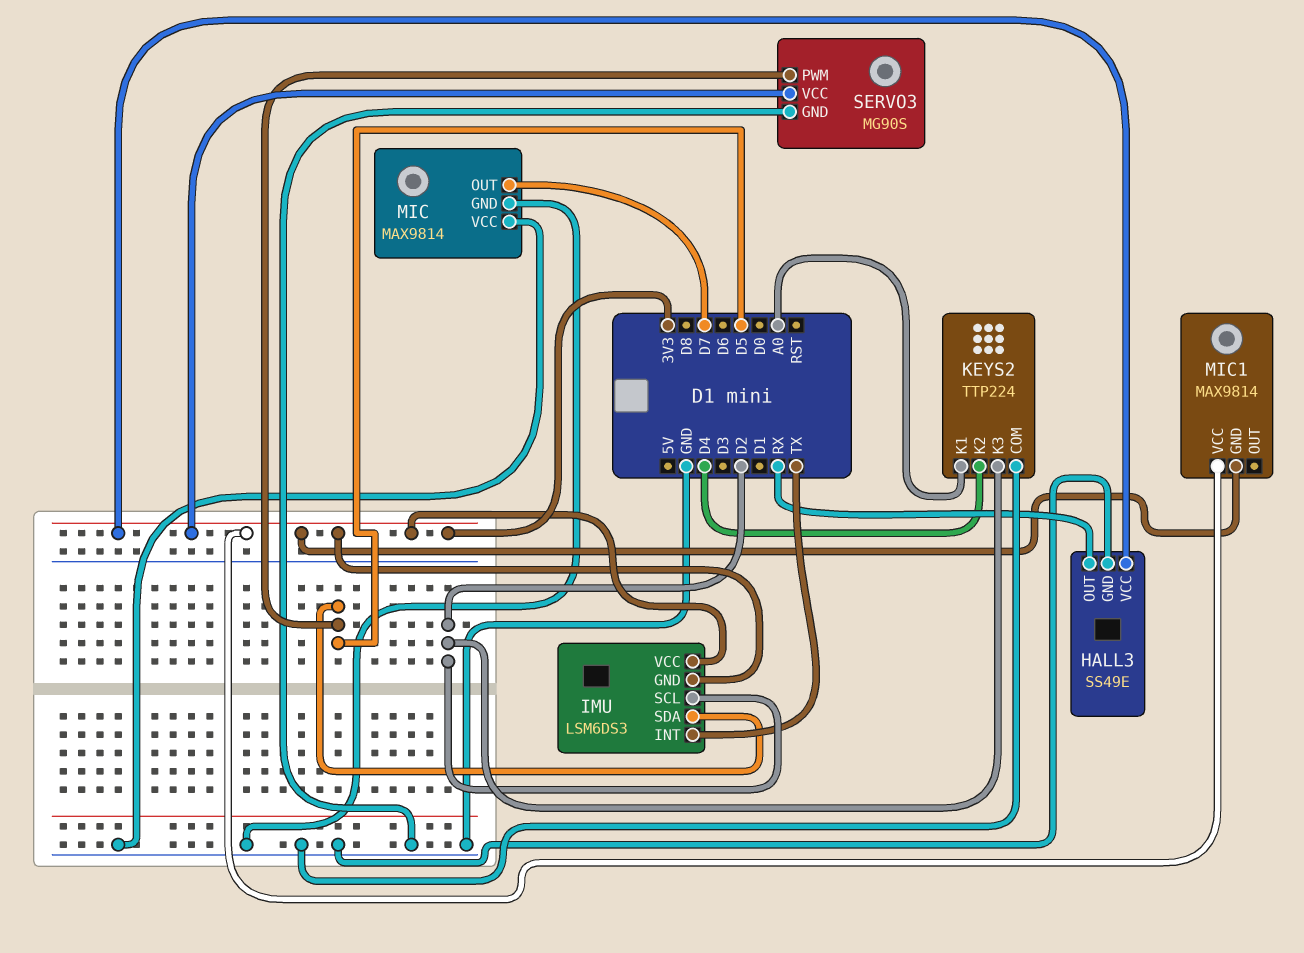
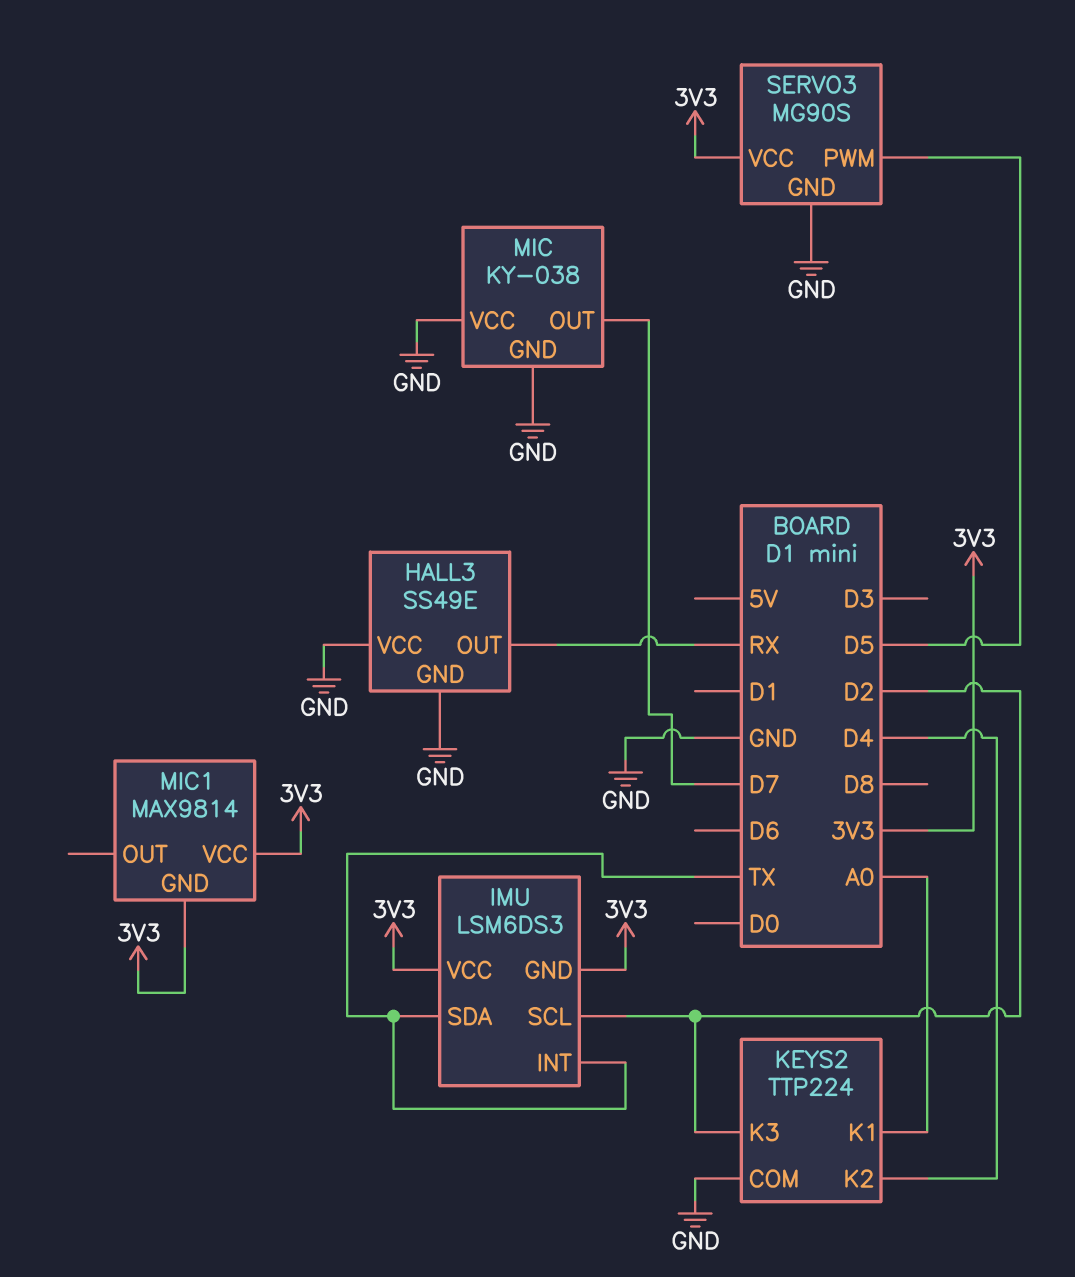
HALL3 pin VCC: 3V3 -> GND
IMU pin SDA: D5 -> TX
MIC: MAX9814 -> KY-038

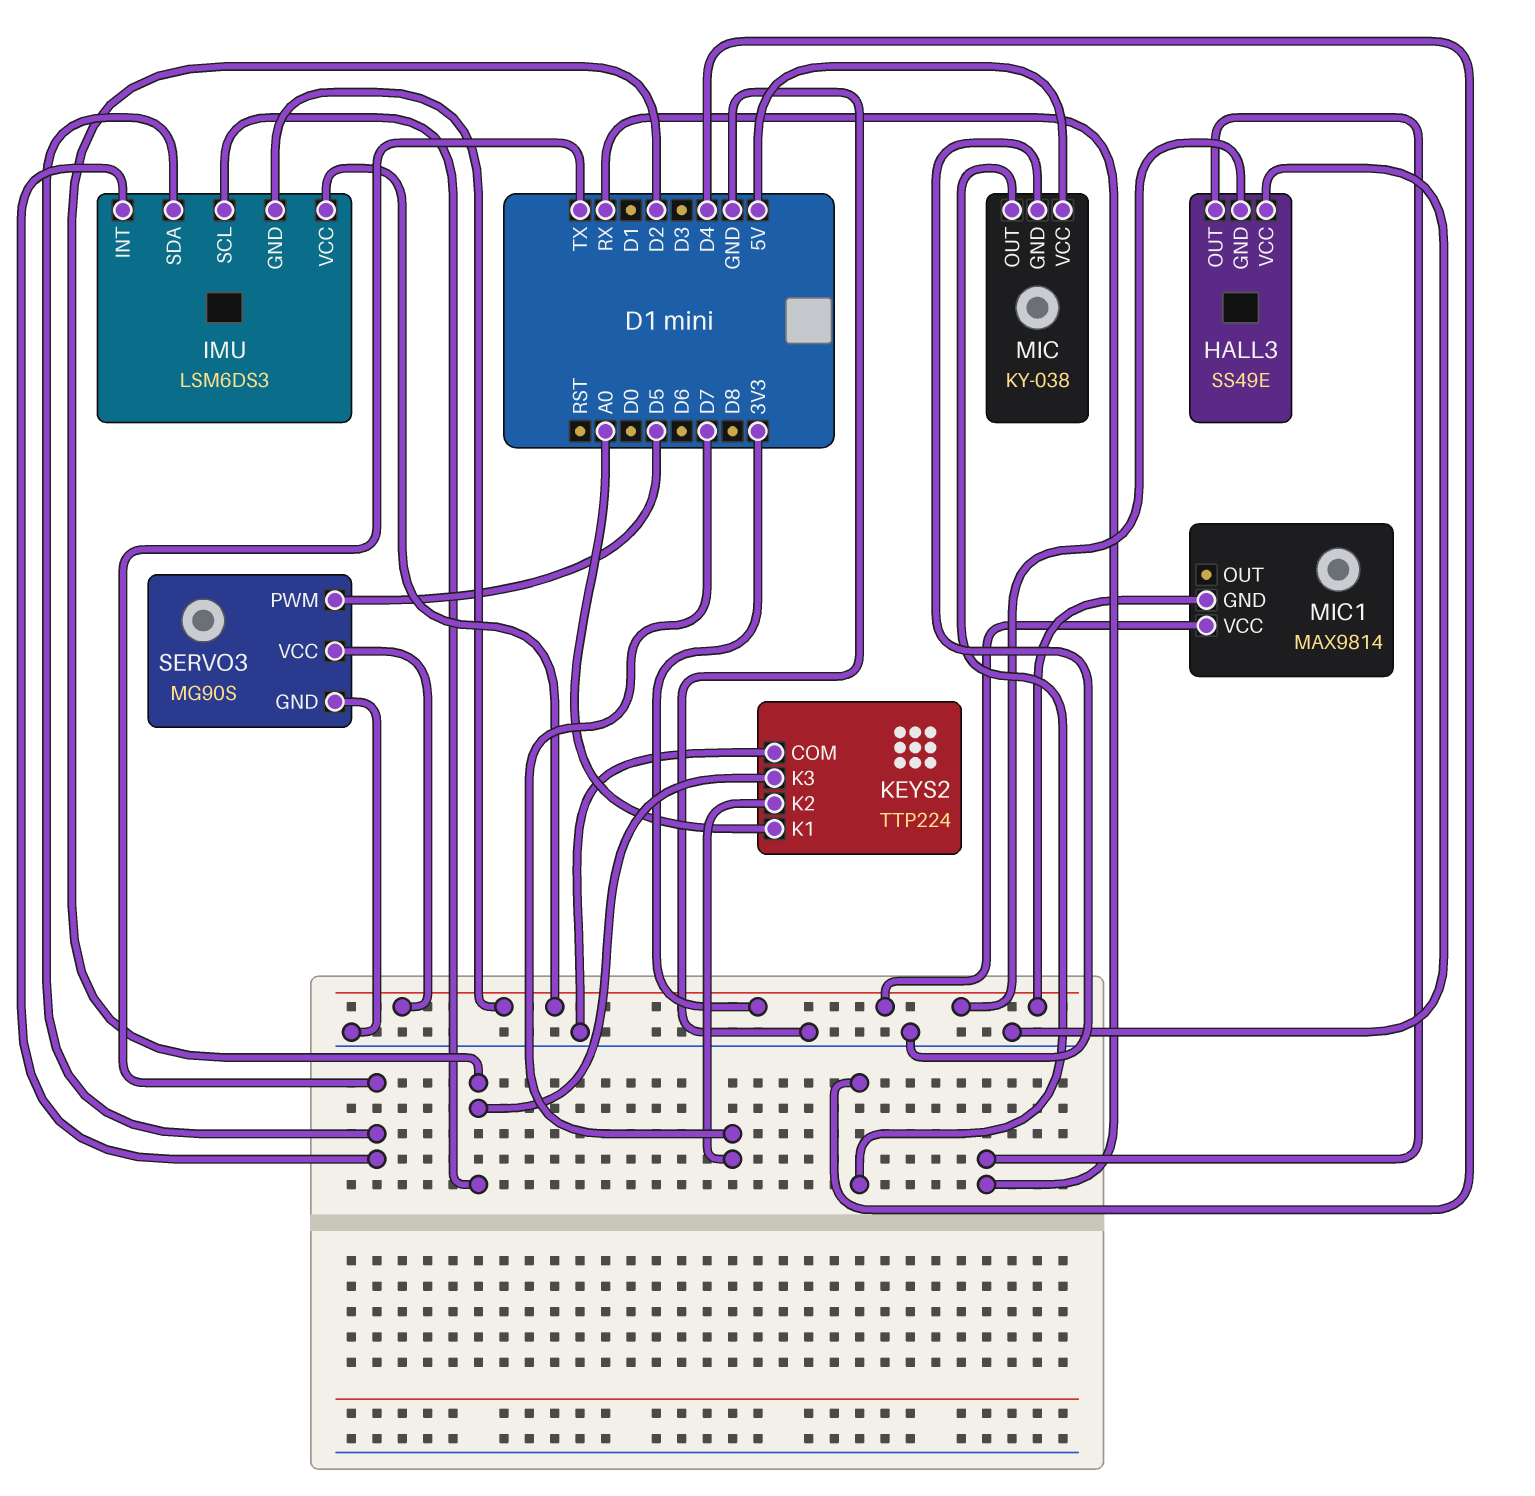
HALL3 pin GND: GND -> 3V3
KEYS2 pin K2: D4 -> D7
MIC pin OUT: D7 -> D4
MIC pin VCC: GND -> 5V

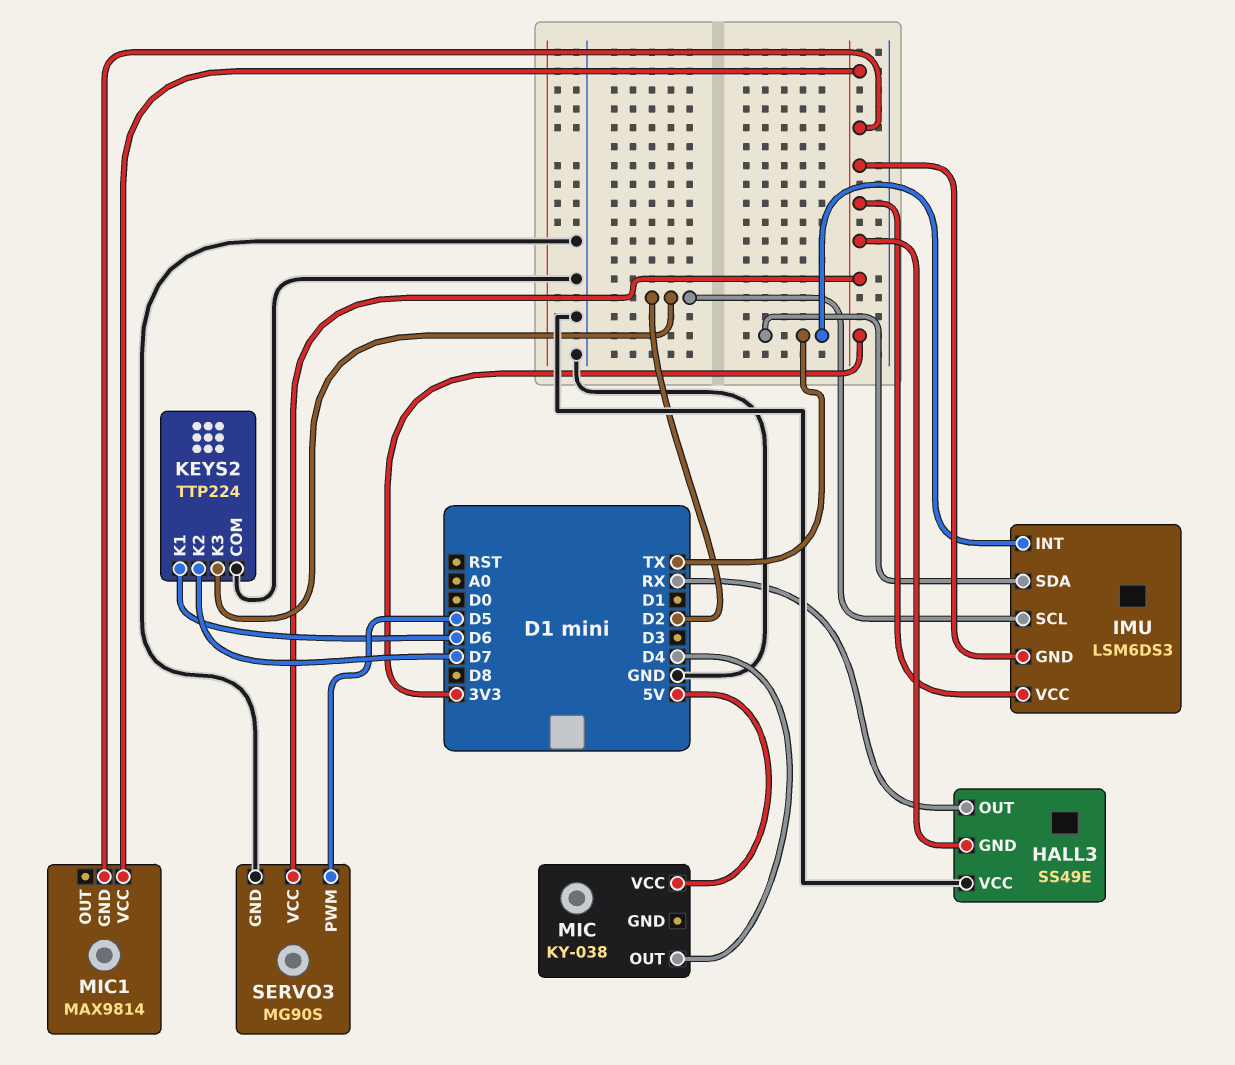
KEYS2 pin K1: A0 -> D6
MIC pin GND: GND -> none

